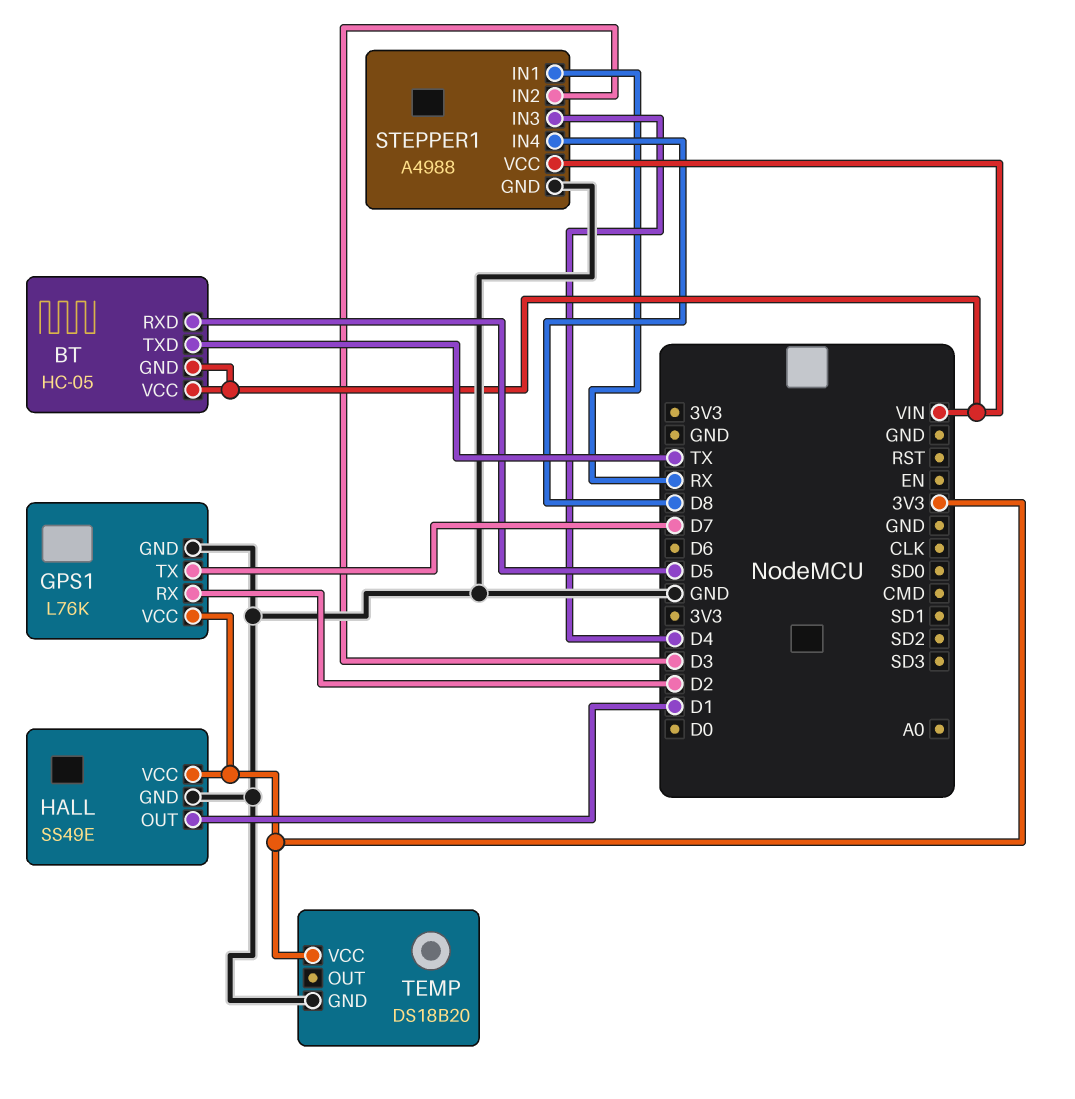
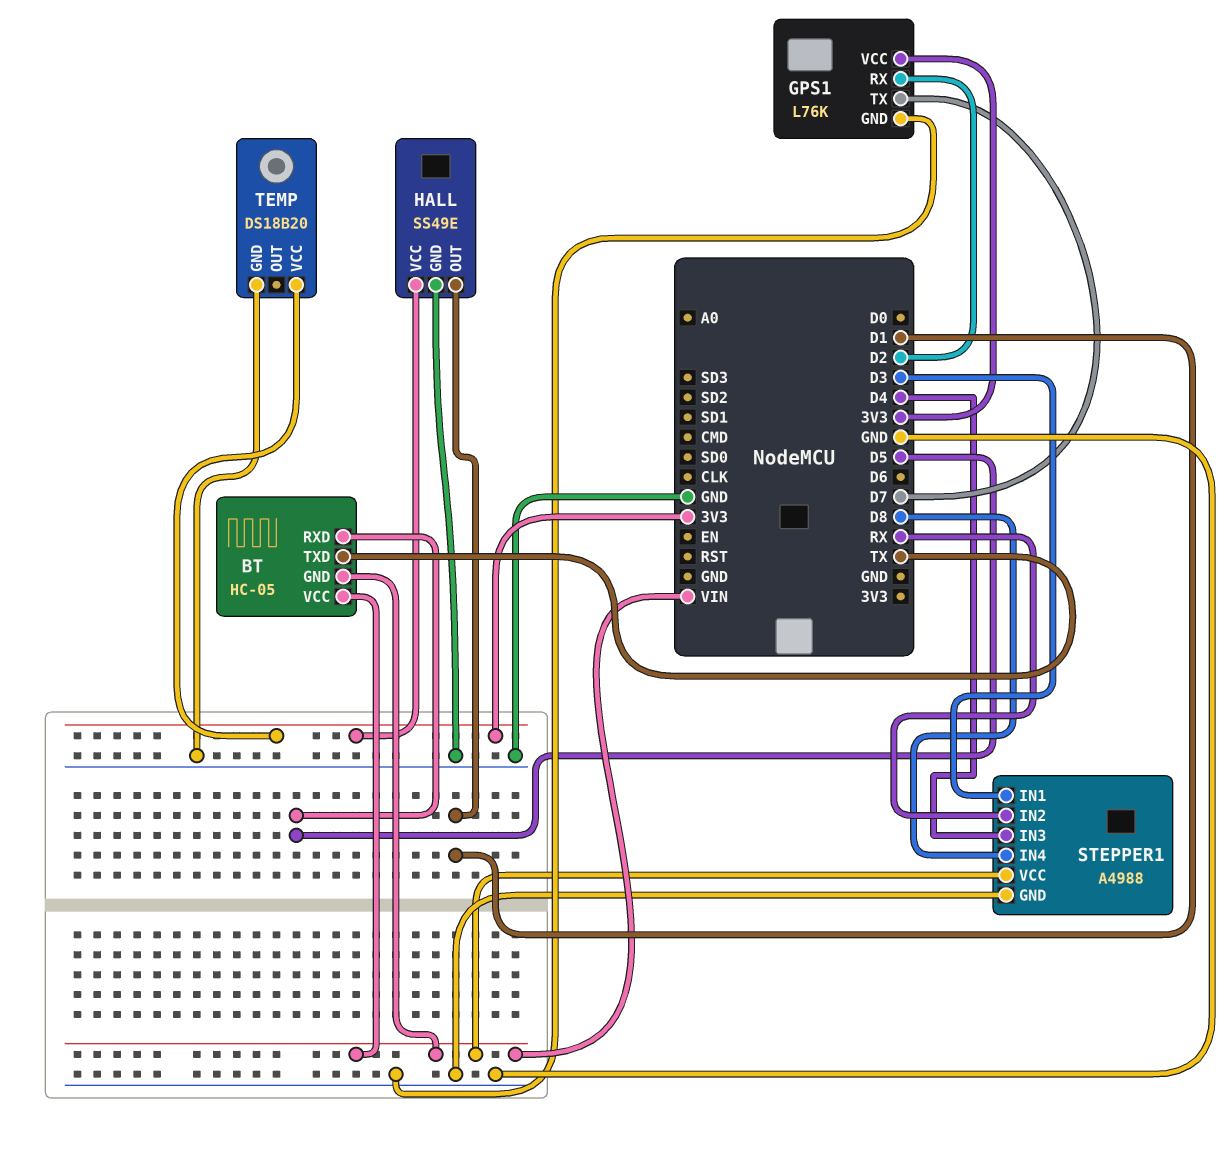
STEPPER1 pin IN1: RX -> D3
STEPPER1 pin IN2: D3 -> RX

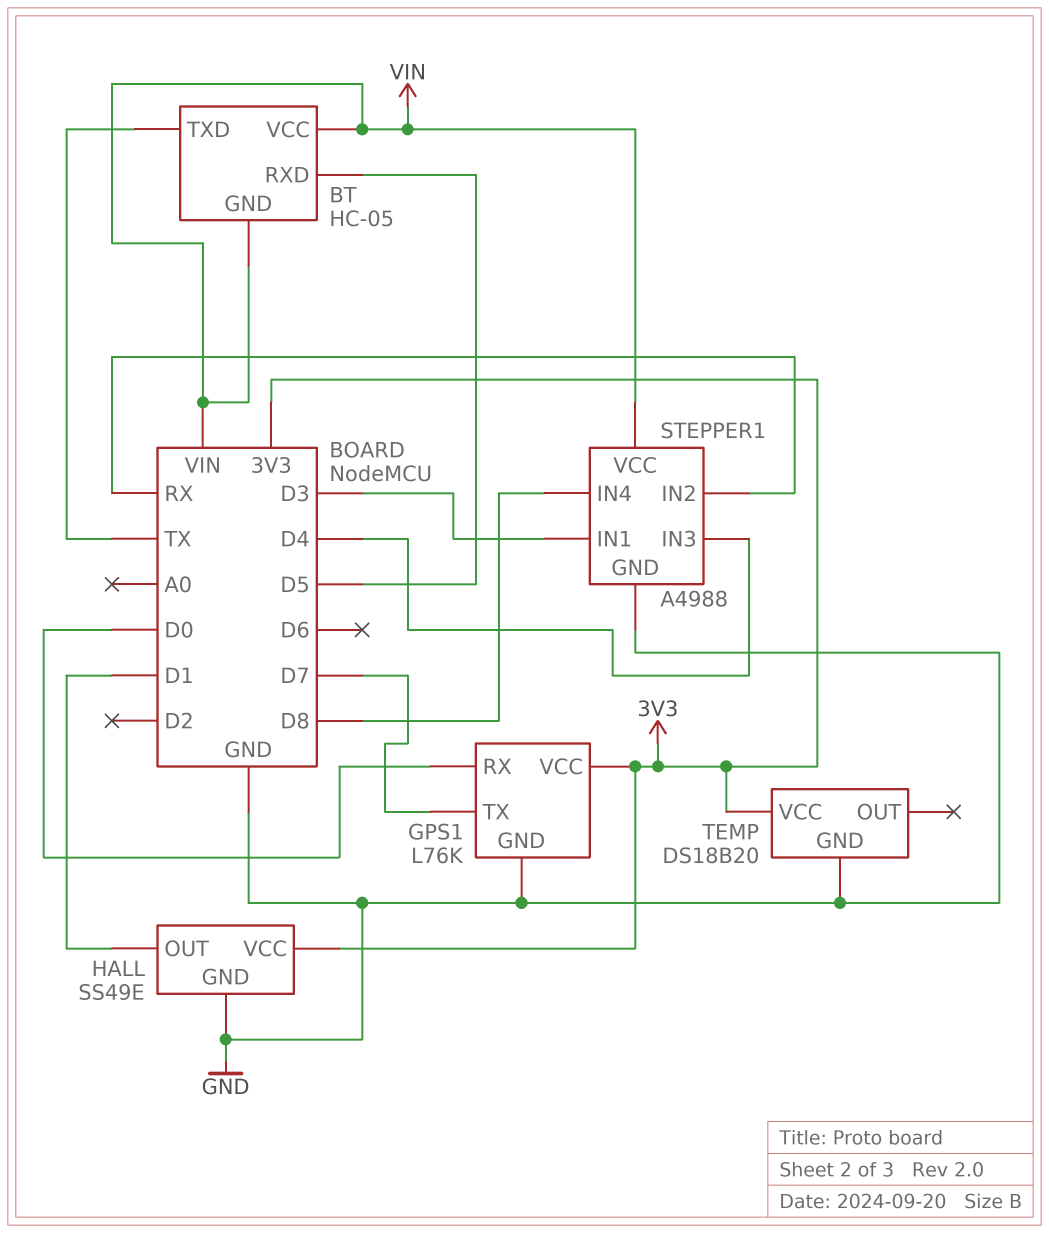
GPS1 pin RX: D2 -> D0

